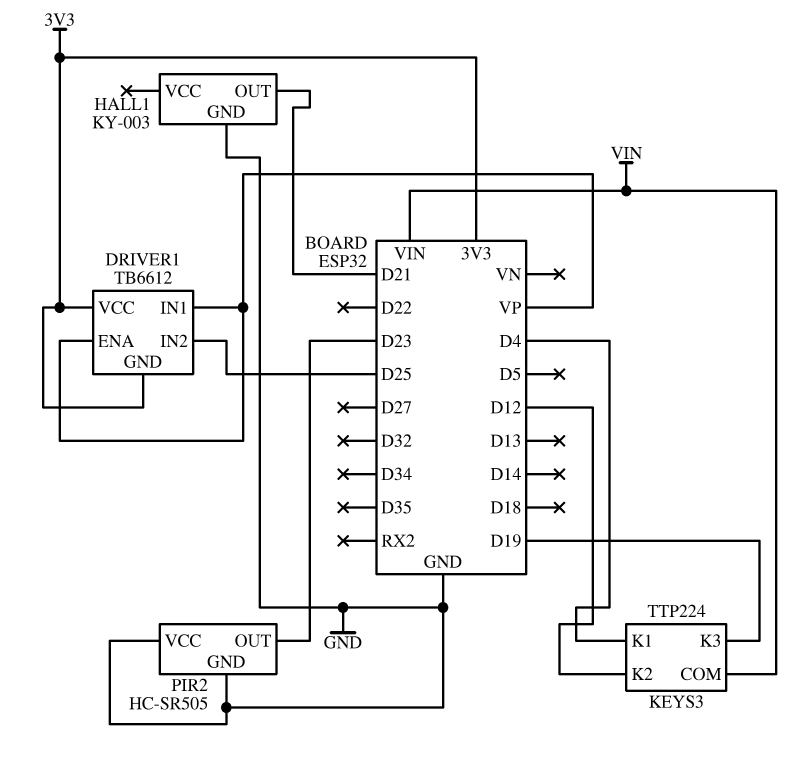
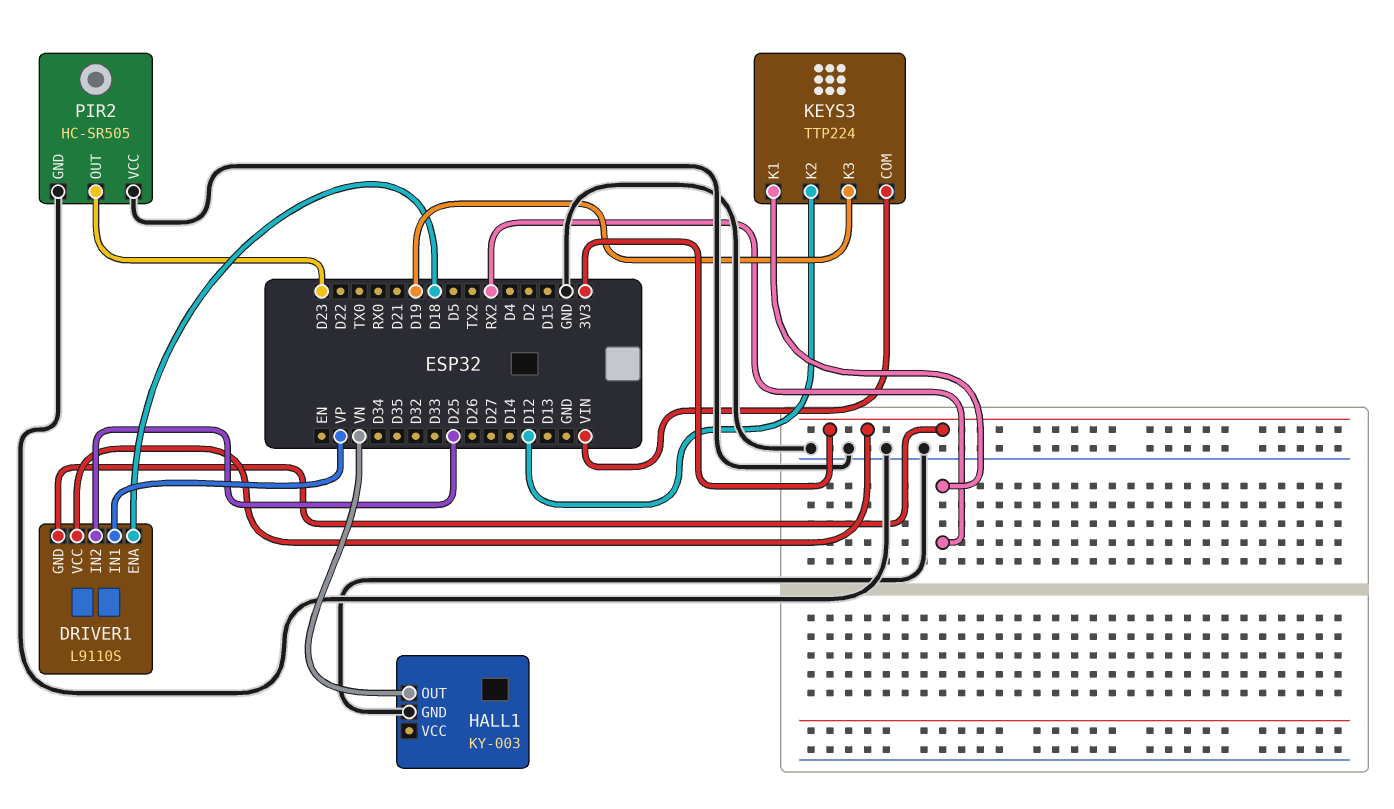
DRIVER1: TB6612 -> L9110S
DRIVER1 pin ENA: VP -> D18
HALL1 pin OUT: D21 -> VN
KEYS3 pin K1: D4 -> RX2

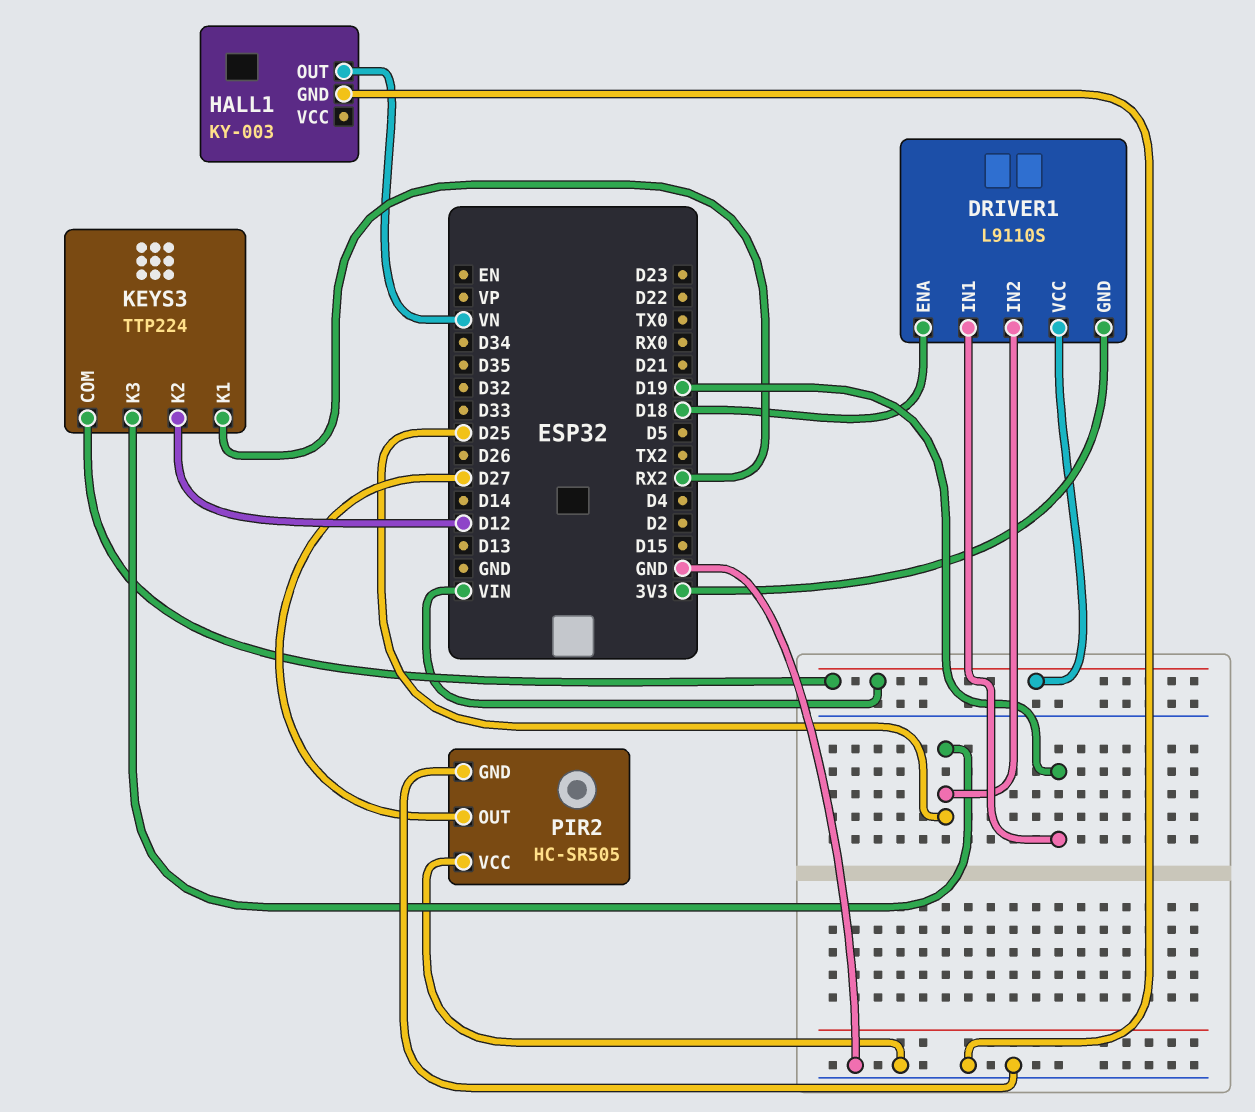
DRIVER1 pin IN1: VP -> D19
DRIVER1 pin VCC: 3V3 -> VIN
KEYS3 pin K3: D19 -> D25
PIR2 pin OUT: D23 -> D27

